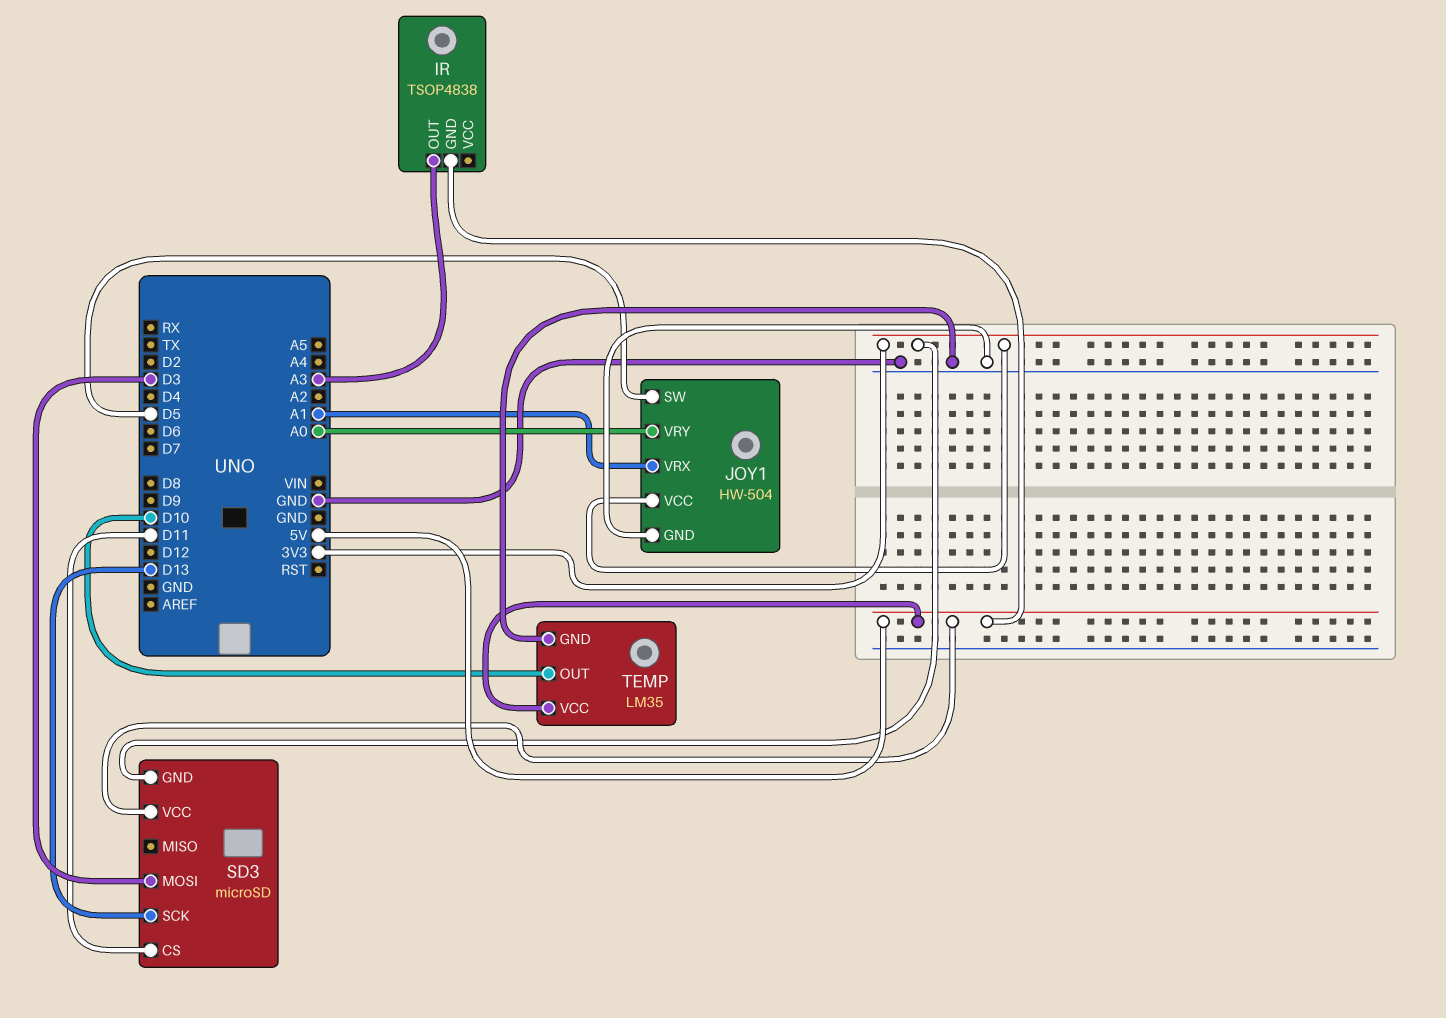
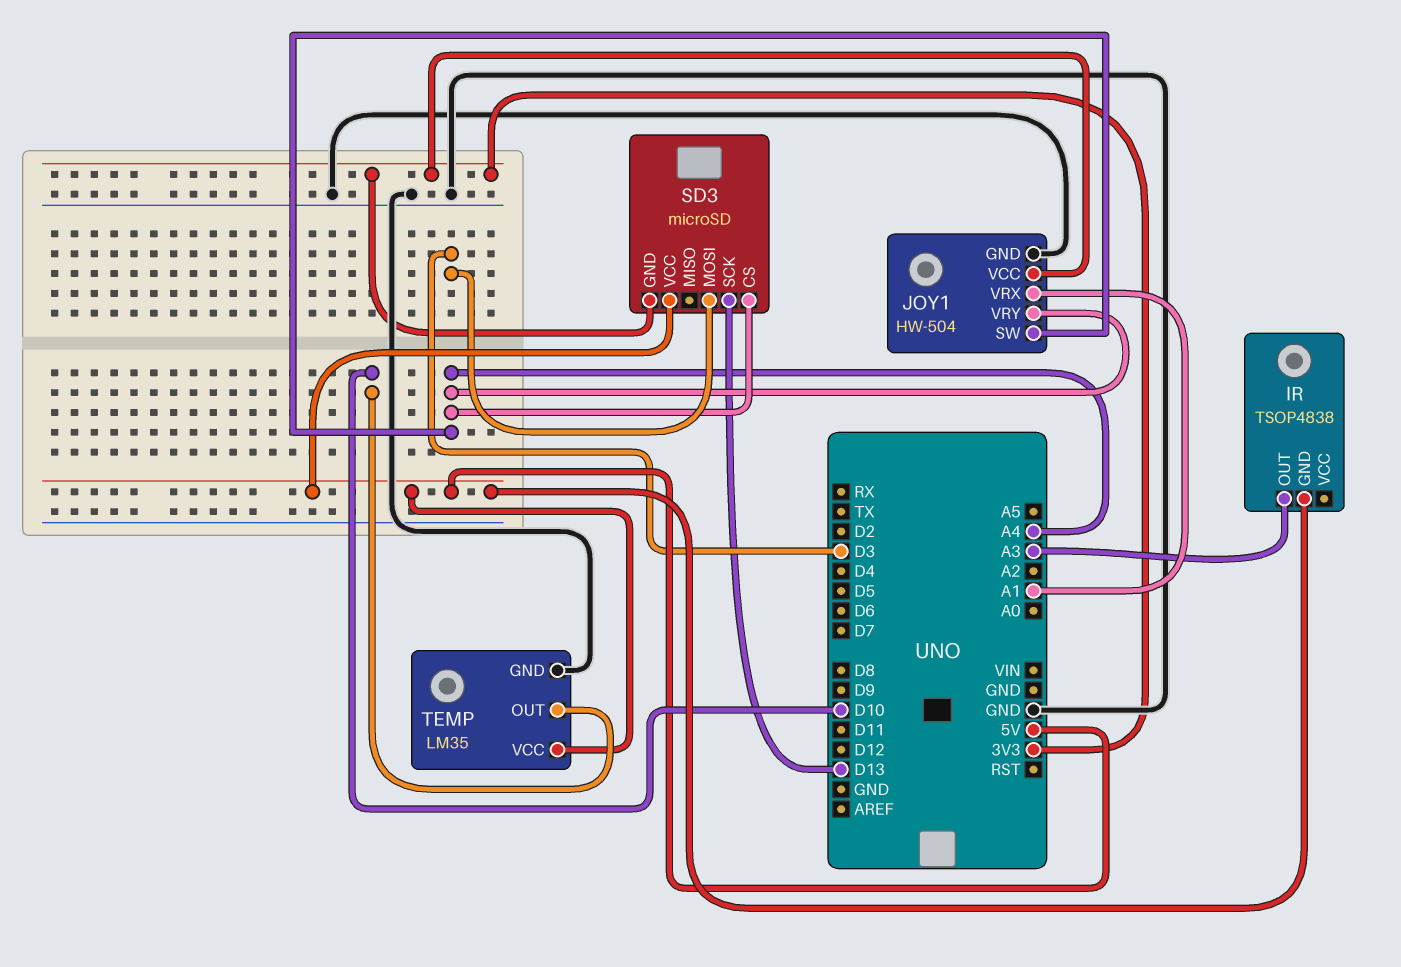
JOY1 pin SW: D5 -> A4
JOY1 pin VRY: A0 -> A4
SD3 pin CS: D11 -> A4

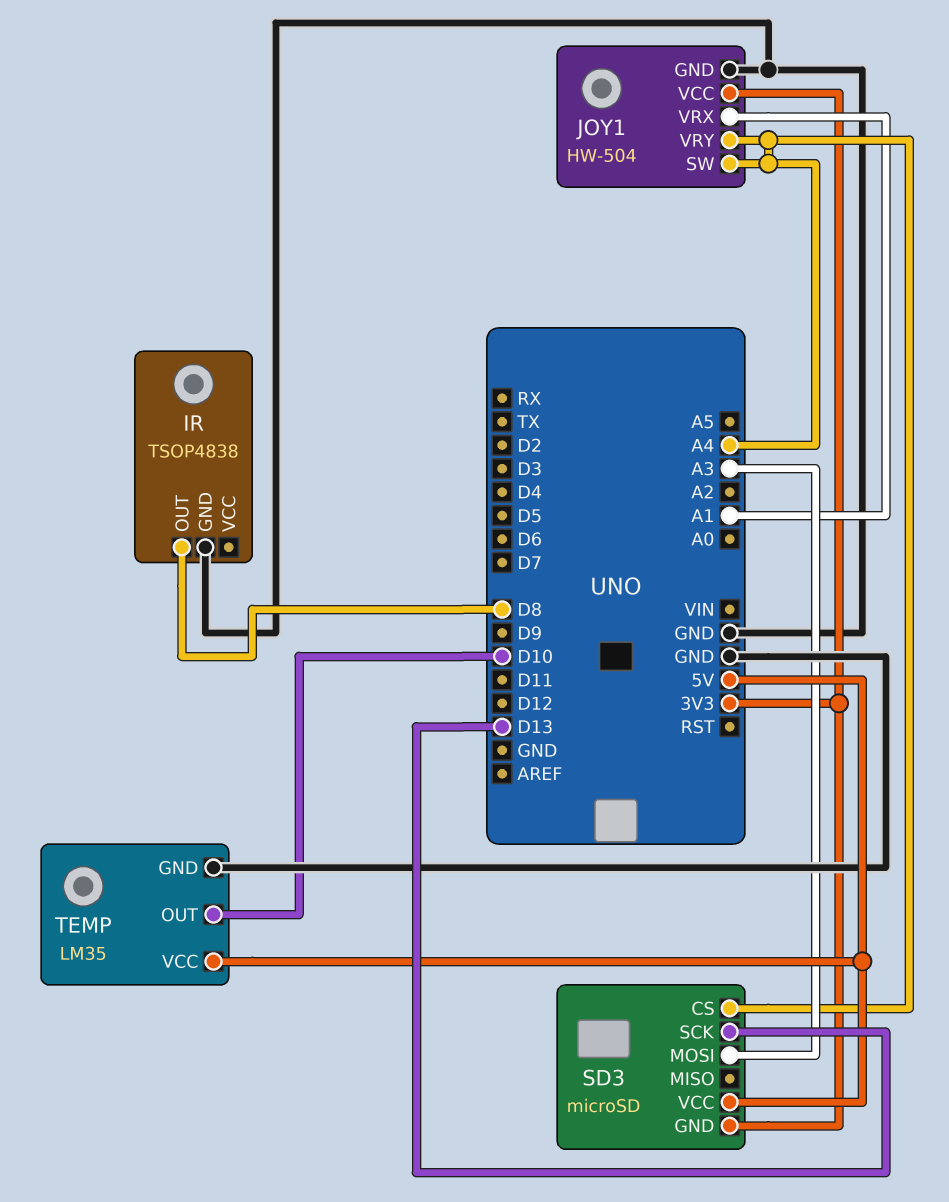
IR pin GND: 5V -> GND
IR pin OUT: A3 -> D8
SD3 pin MOSI: D3 -> A3

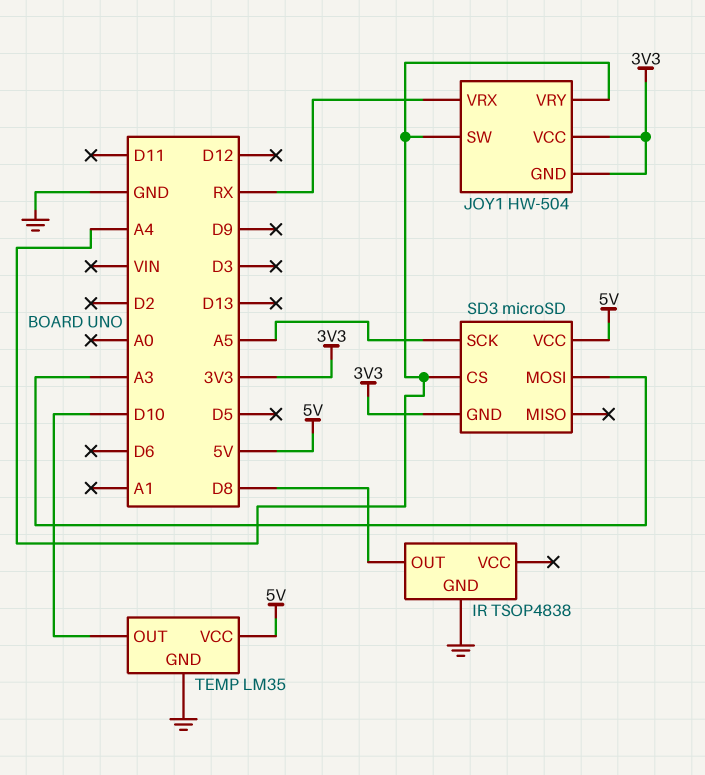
JOY1 pin GND: GND -> 3V3
JOY1 pin VRX: A1 -> RX
SD3 pin SCK: D13 -> A5

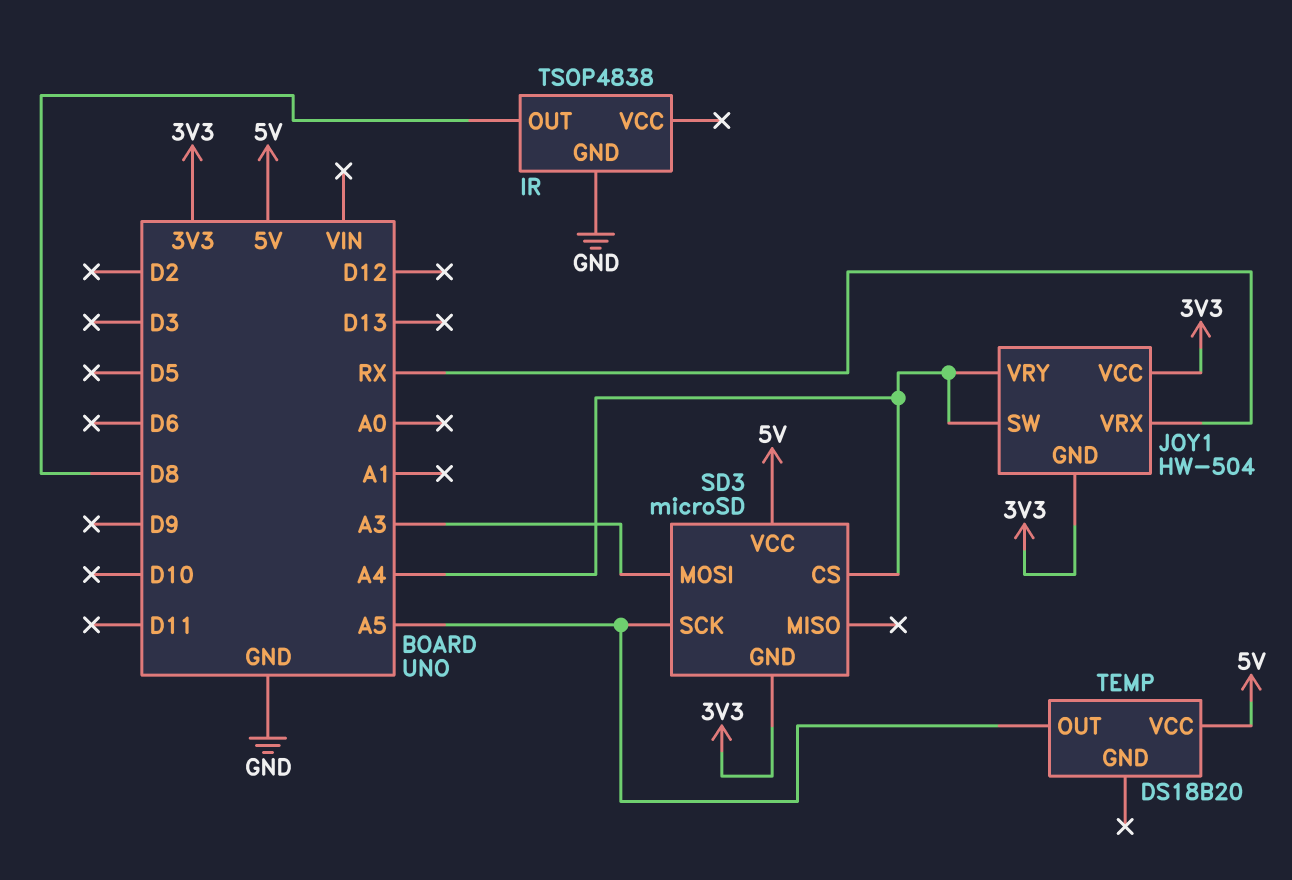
TEMP: LM35 -> DS18B20
TEMP pin GND: GND -> none
TEMP pin OUT: D10 -> A5

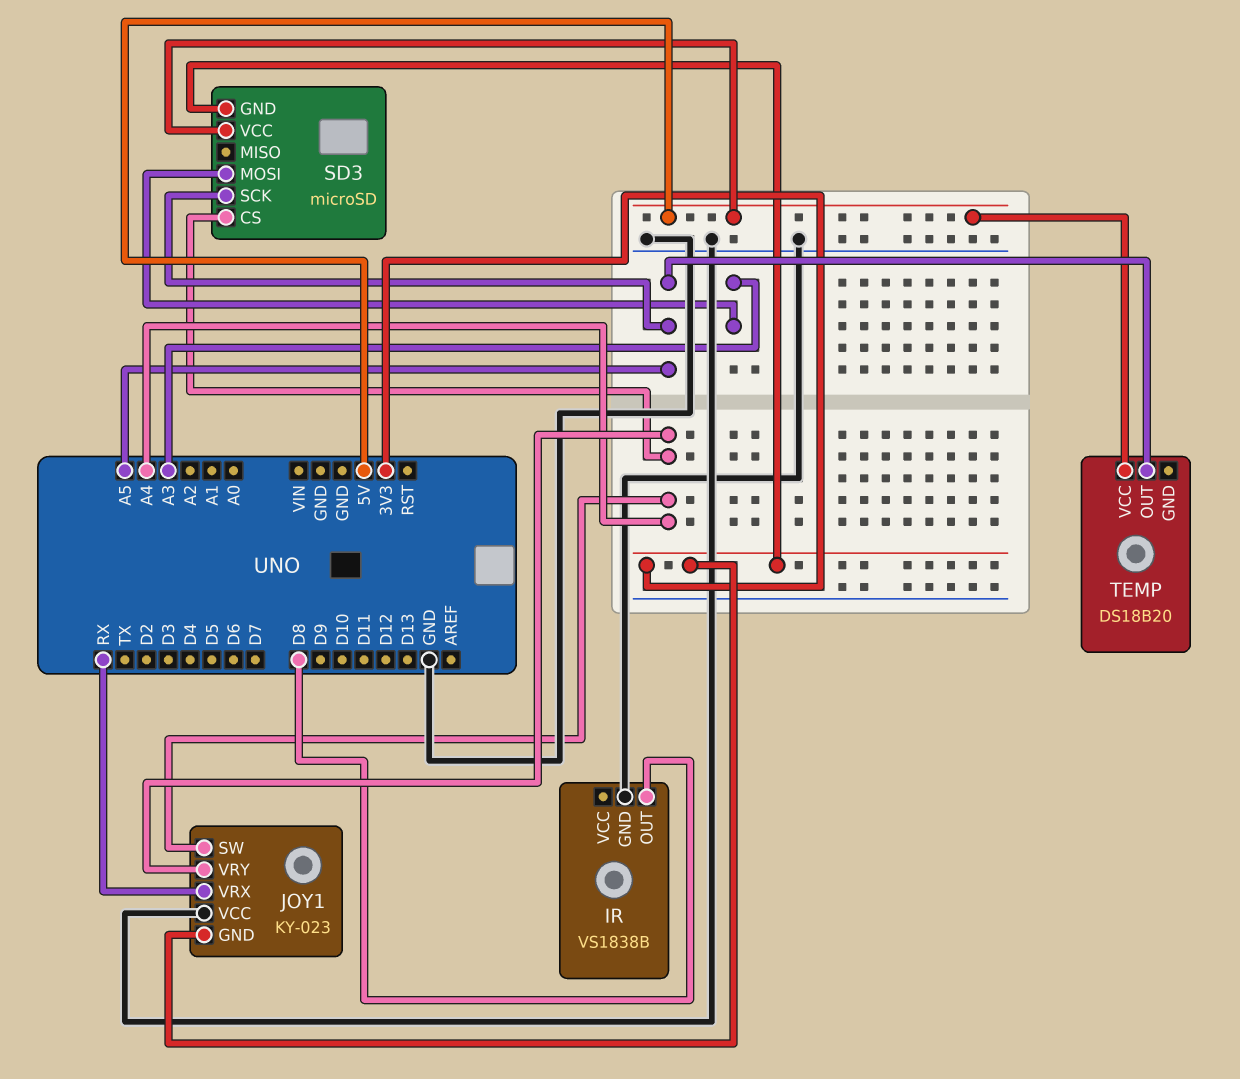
IR: TSOP4838 -> VS1838B
JOY1: HW-504 -> KY-023
JOY1 pin VCC: 3V3 -> GND

